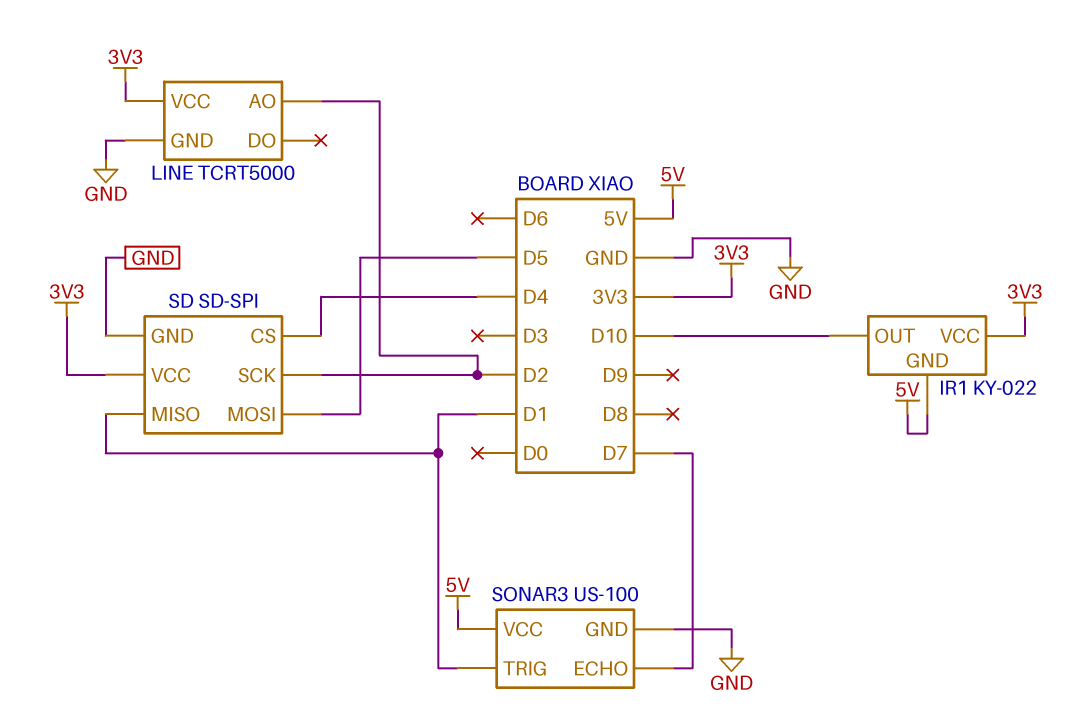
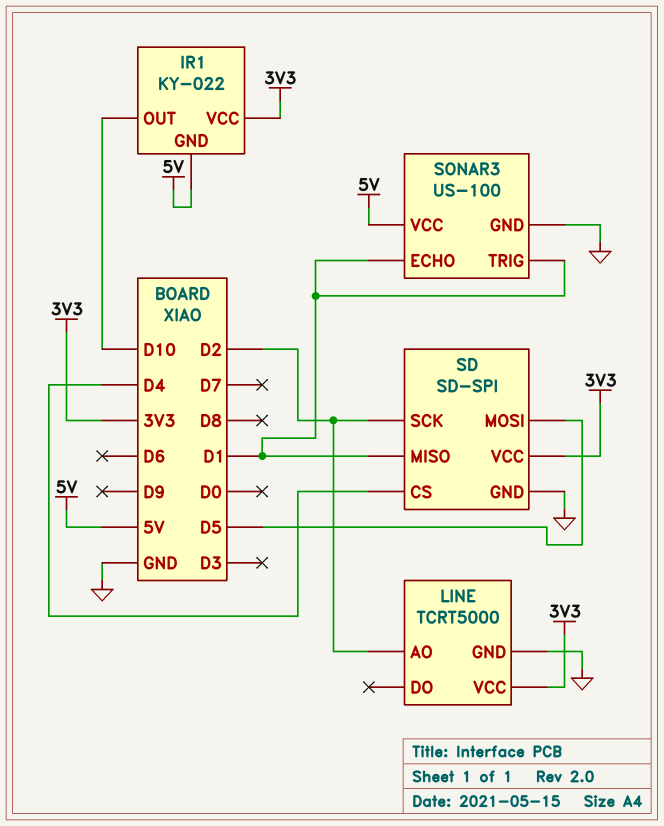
SONAR3 pin ECHO: D7 -> D1

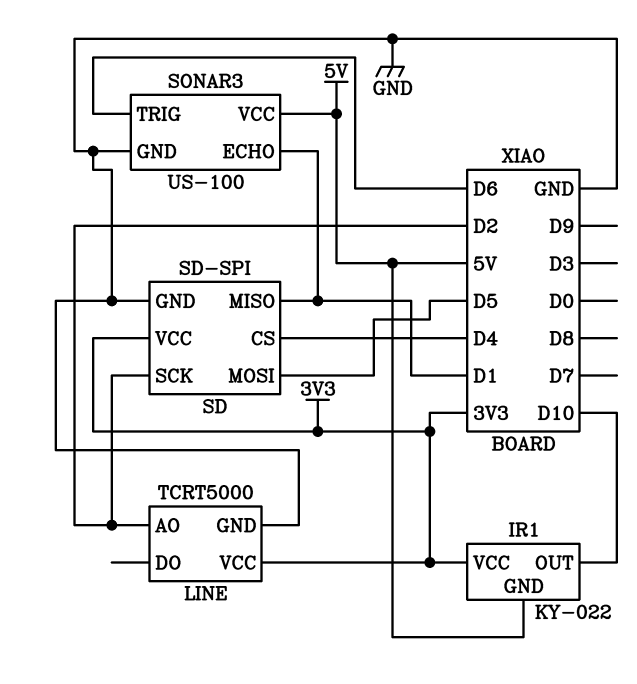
SONAR3 pin TRIG: D1 -> D6

